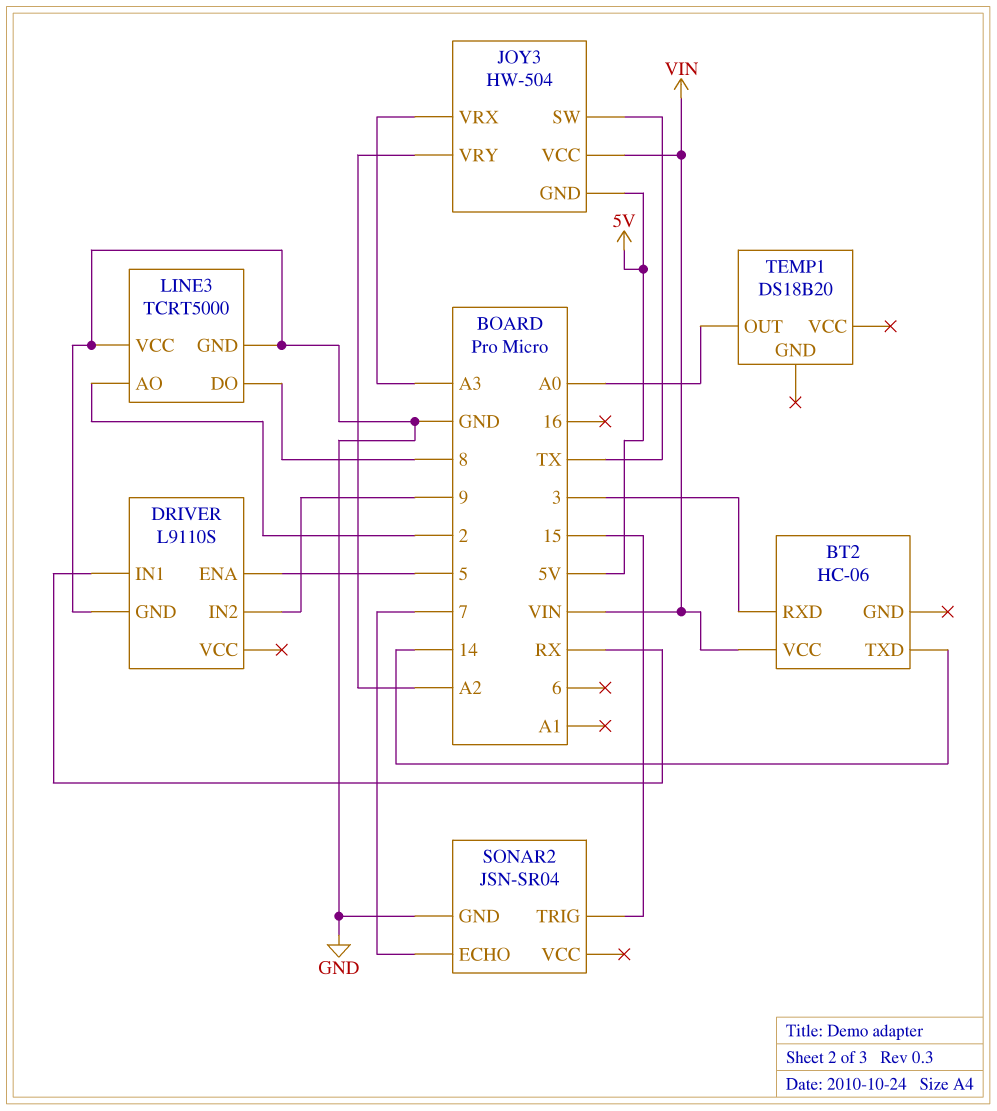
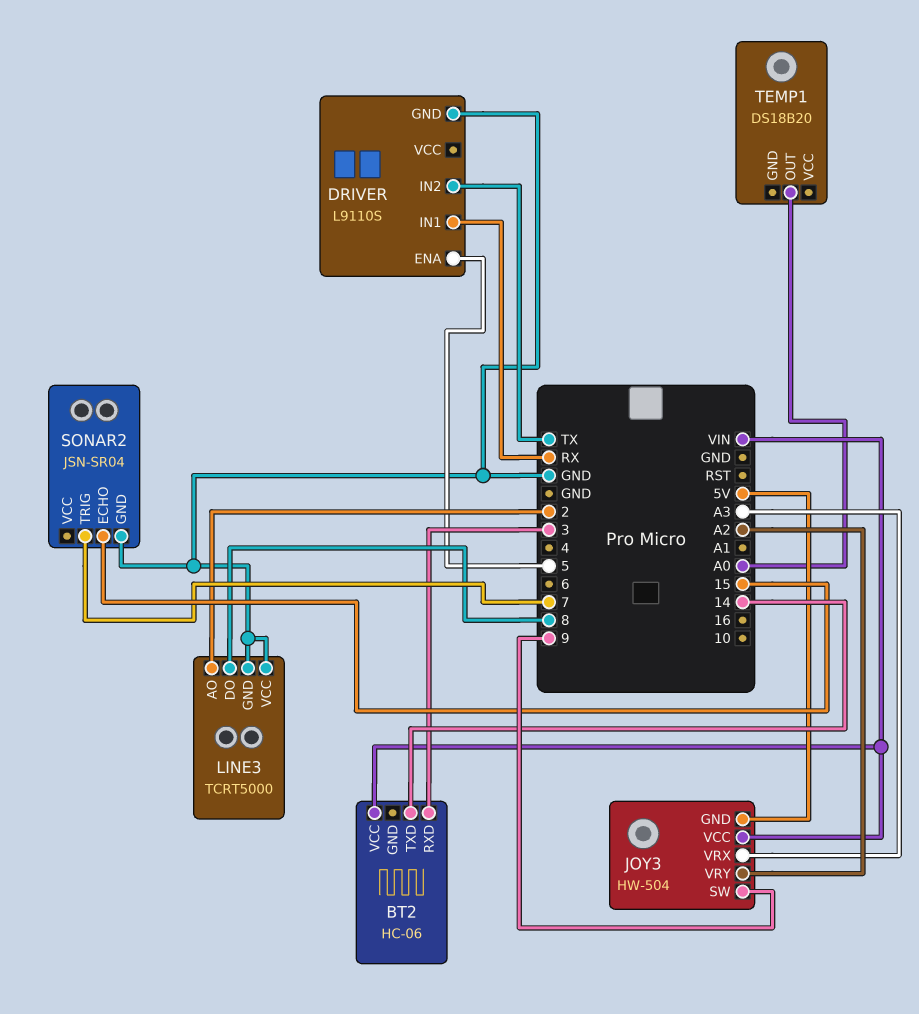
DRIVER pin IN2: 9 -> TX
JOY3 pin SW: TX -> 9
SONAR2 pin ECHO: 7 -> 15
SONAR2 pin TRIG: 15 -> 7

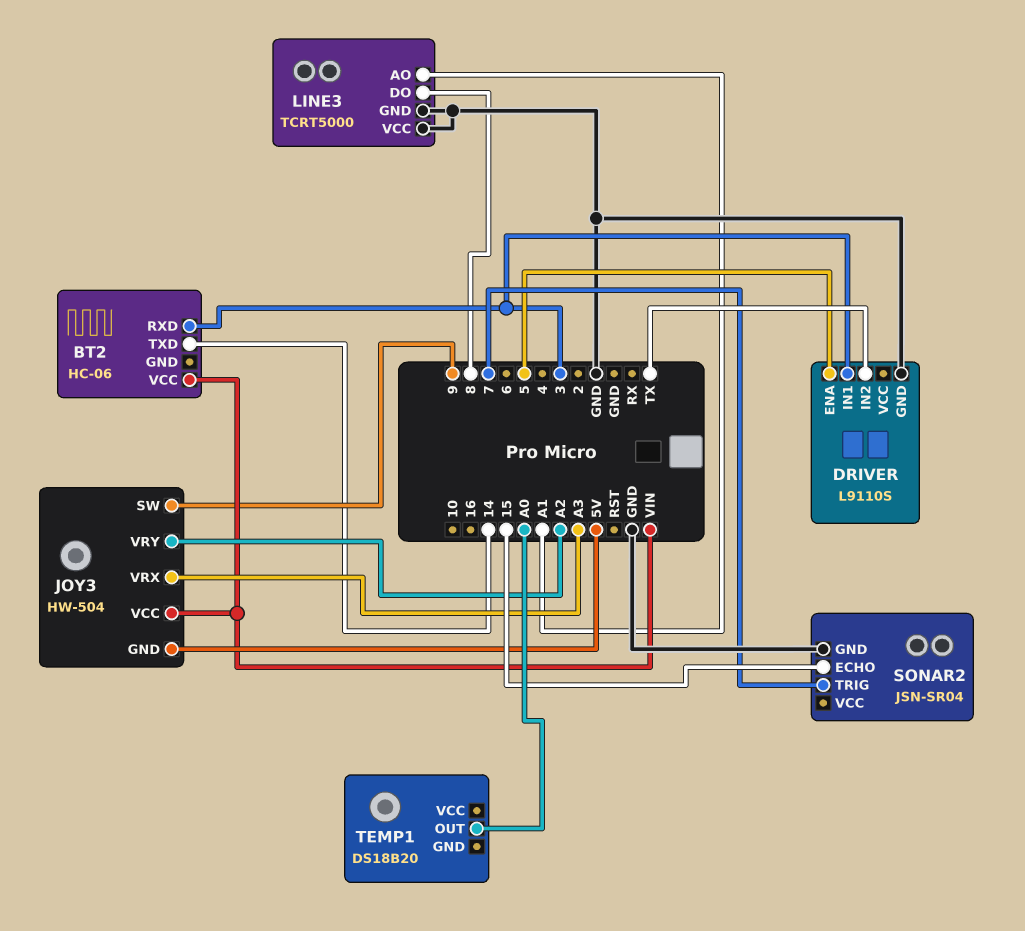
DRIVER pin IN1: RX -> 3
LINE3 pin AO: 2 -> A1

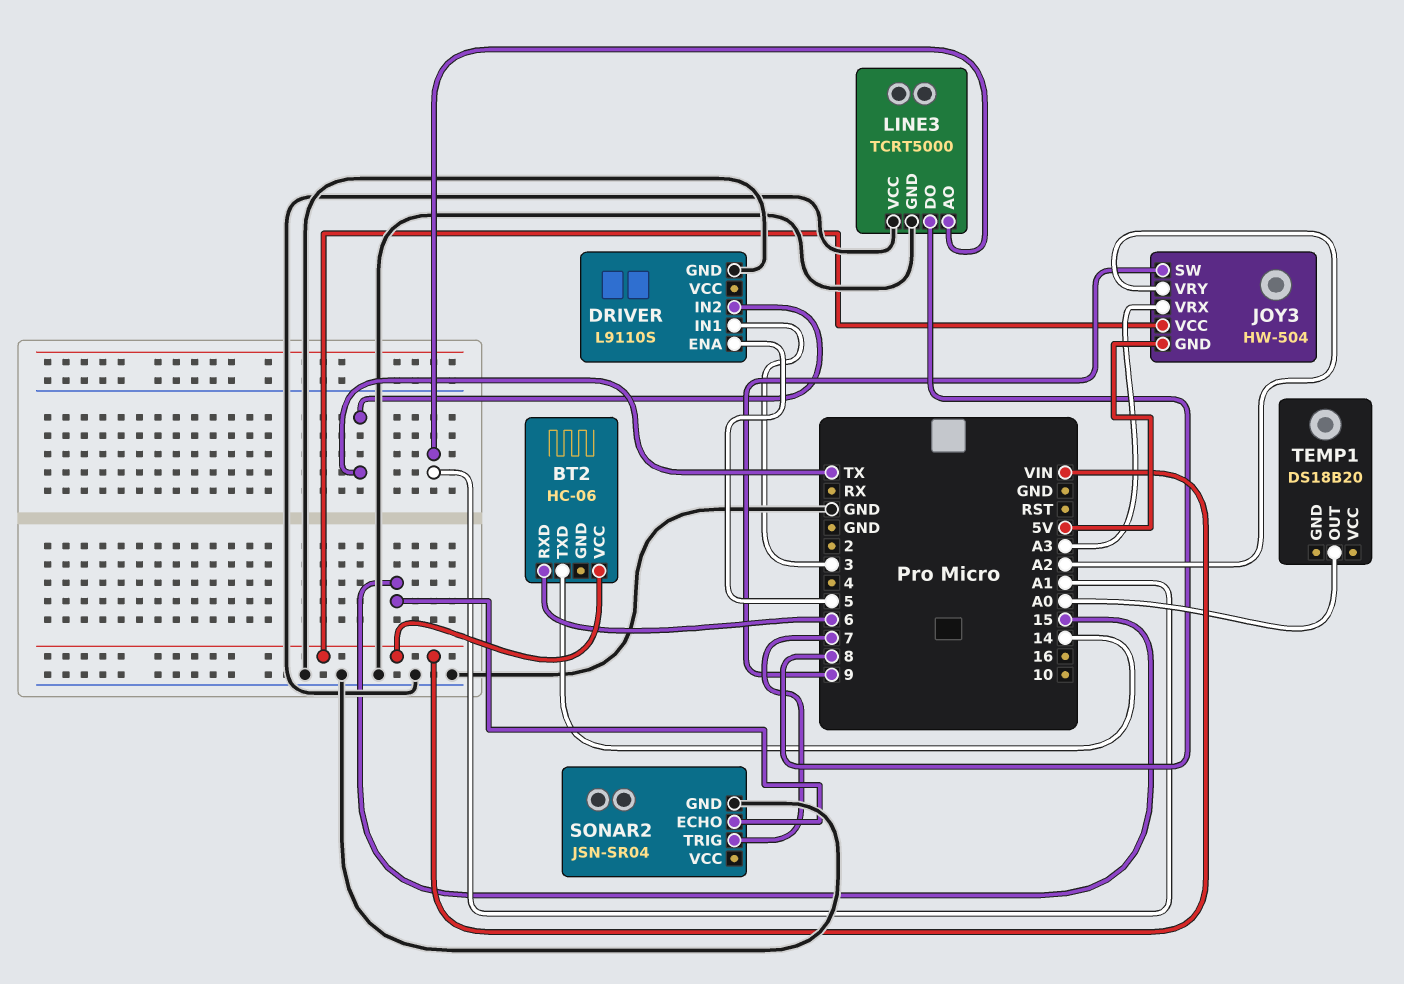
BT2 pin RXD: 3 -> 6

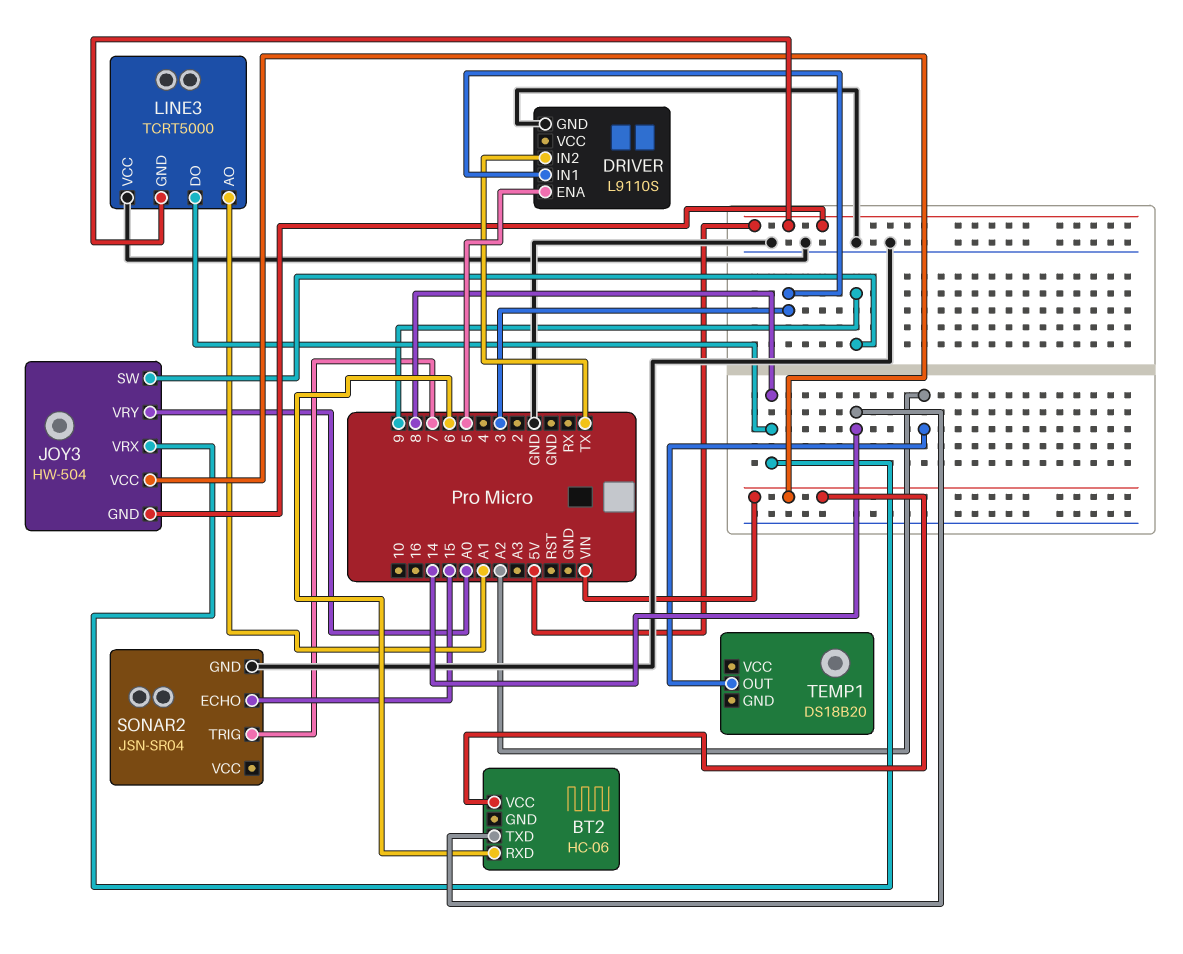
JOY3 pin VRX: A3 -> 8
JOY3 pin VRY: A2 -> A0
LINE3 pin GND: GND -> 5V
TEMP1 pin OUT: A0 -> A2

